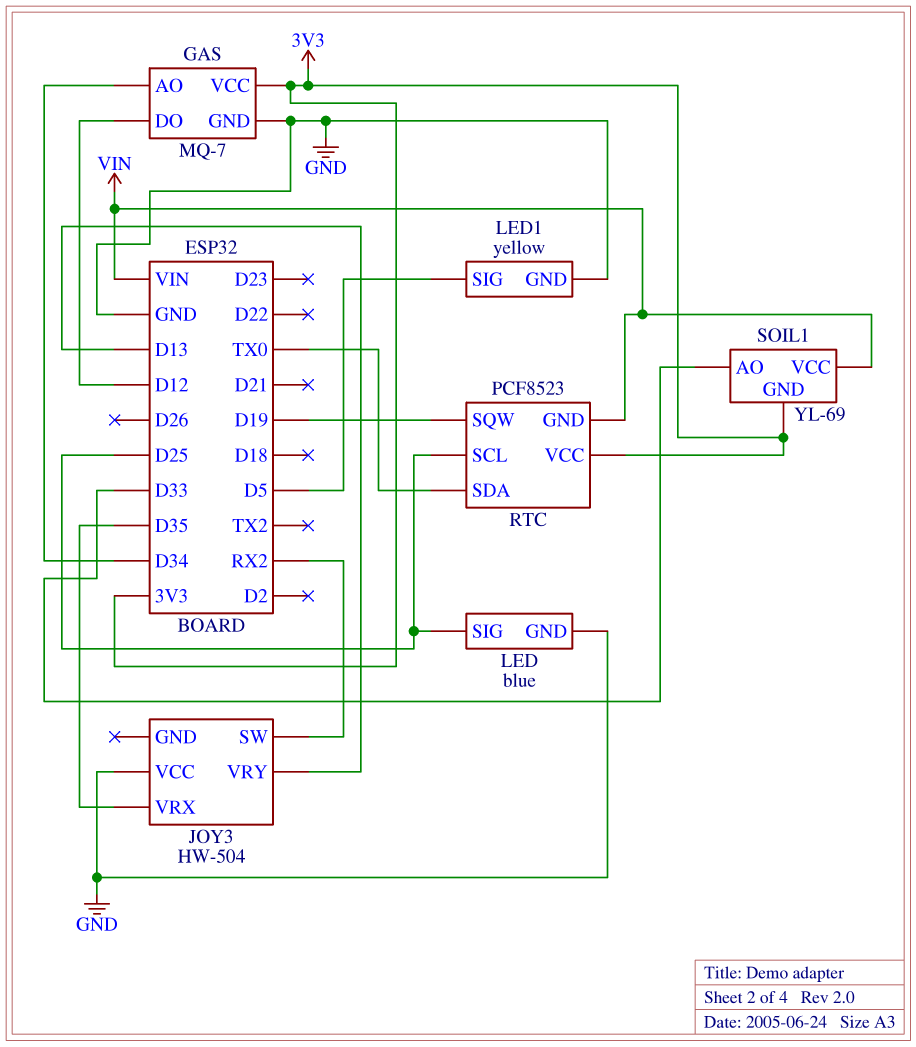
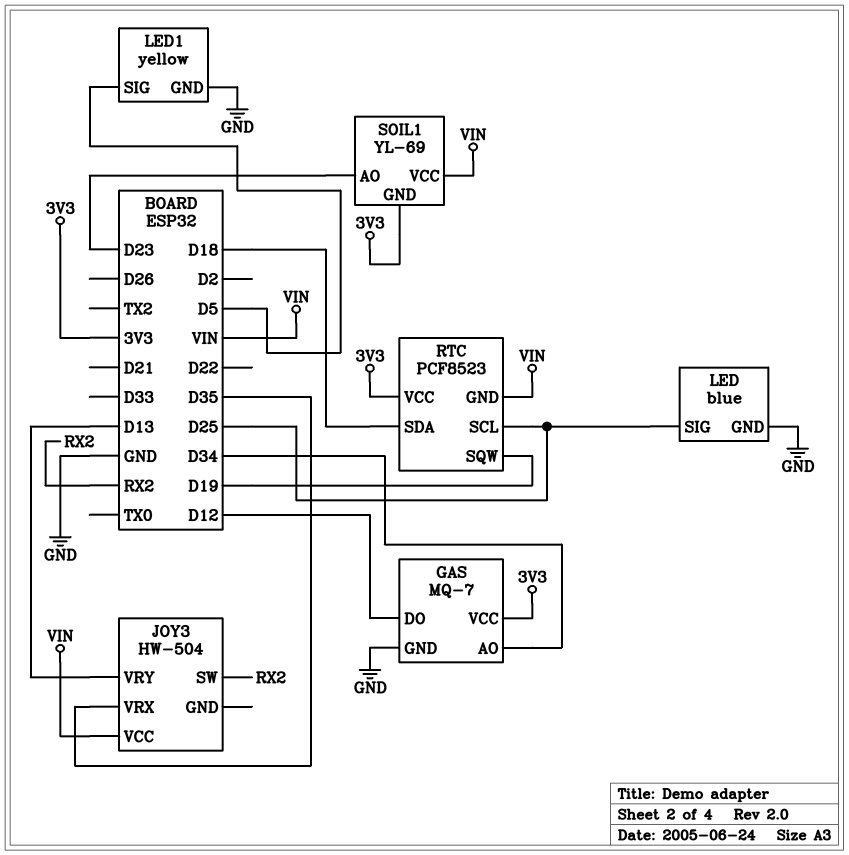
JOY3 pin VCC: GND -> VIN
RTC pin SDA: TX0 -> D18
SOIL1 pin AO: D33 -> D23

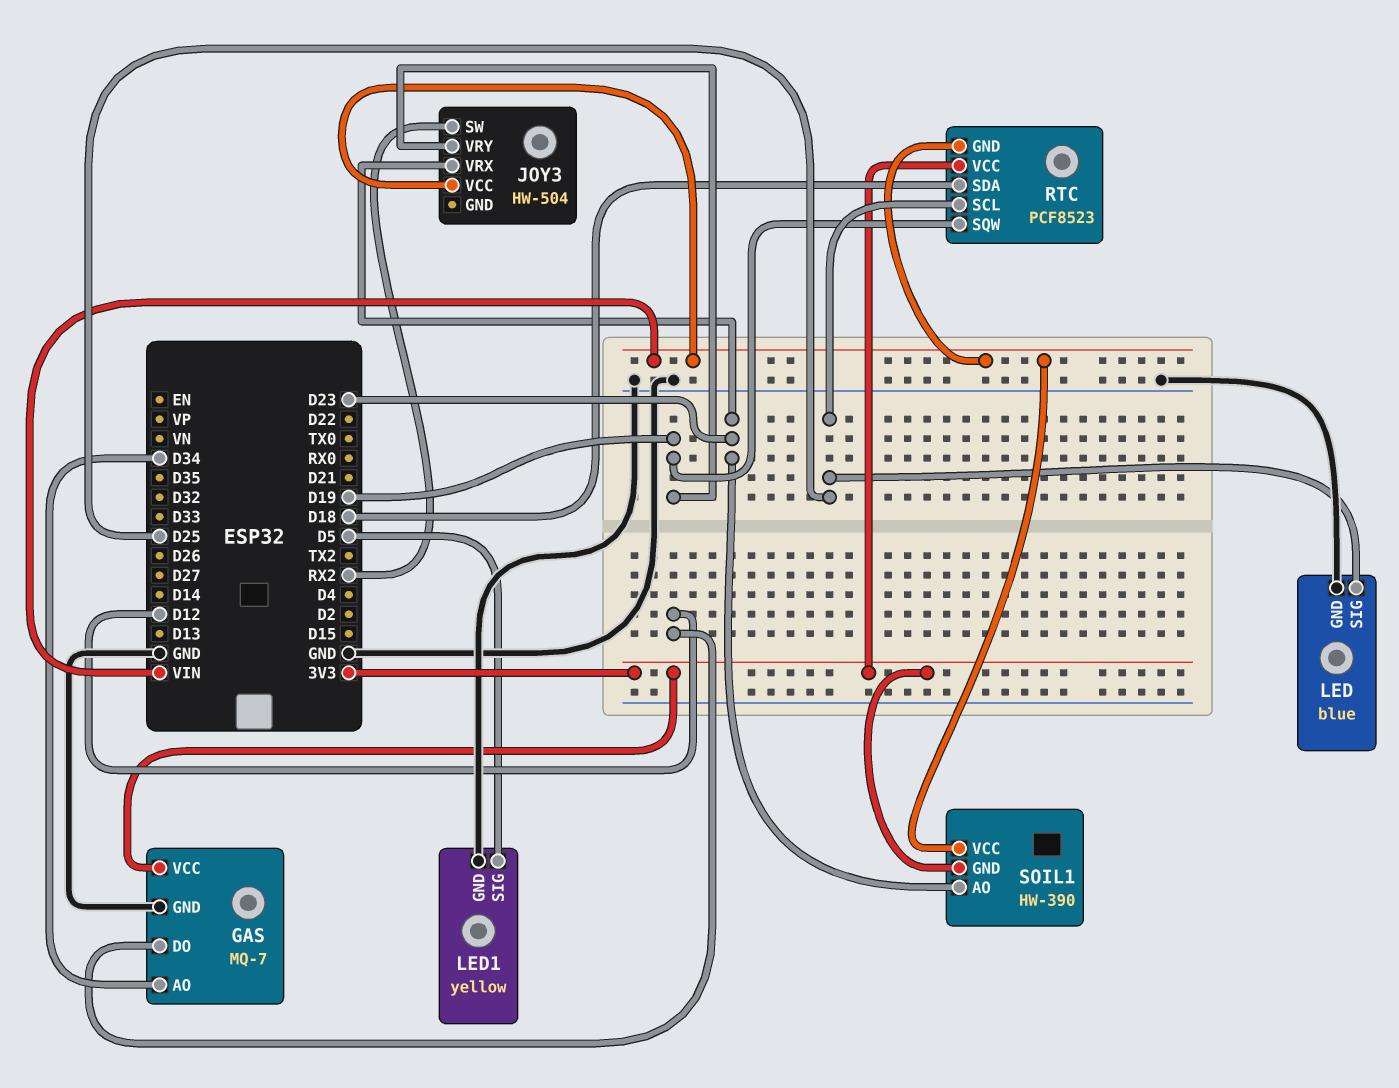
JOY3 pin VRX: D35 -> D23
JOY3 pin VRY: D13 -> D19
SOIL1: YL-69 -> HW-390

